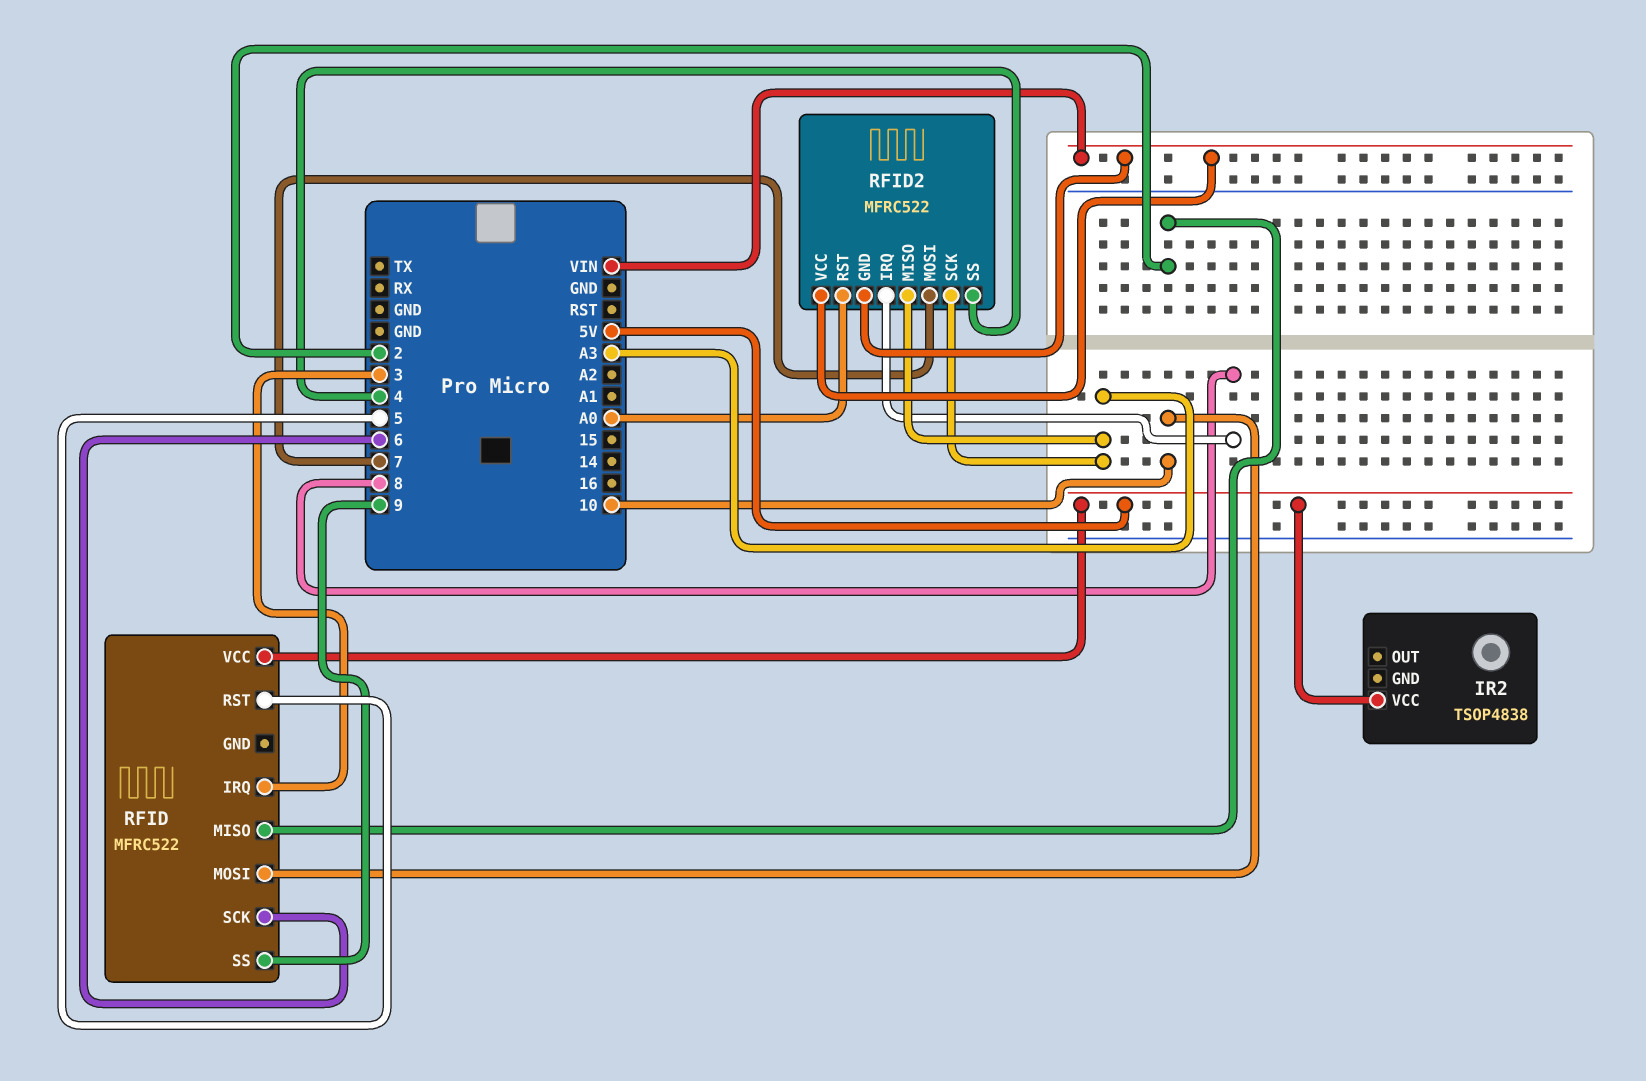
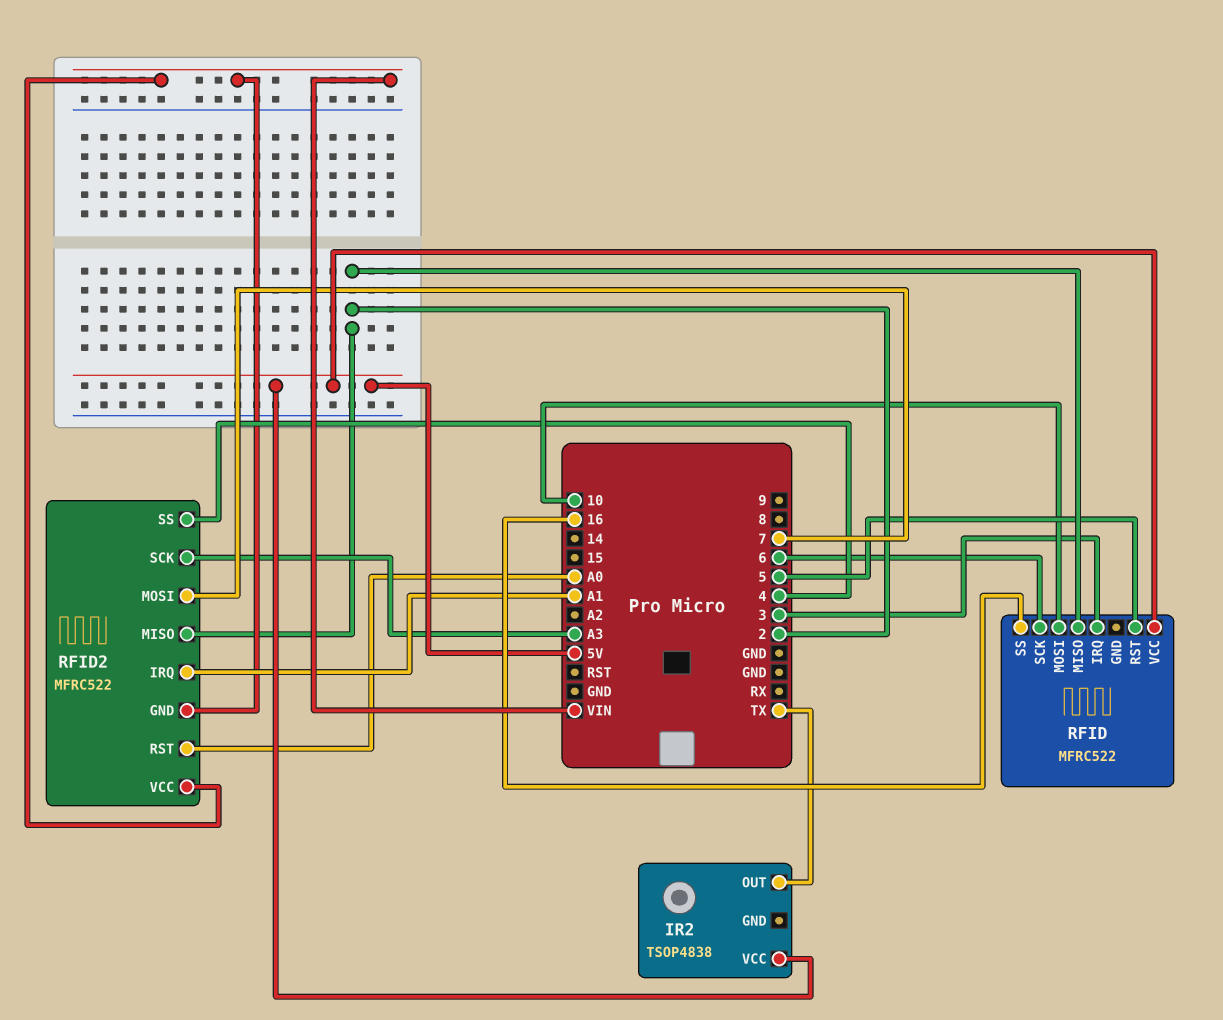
IR2 pin OUT: none -> TX
RFID pin SS: 9 -> 16
RFID2 pin IRQ: 8 -> A1
RFID2 pin MISO: A3 -> 2

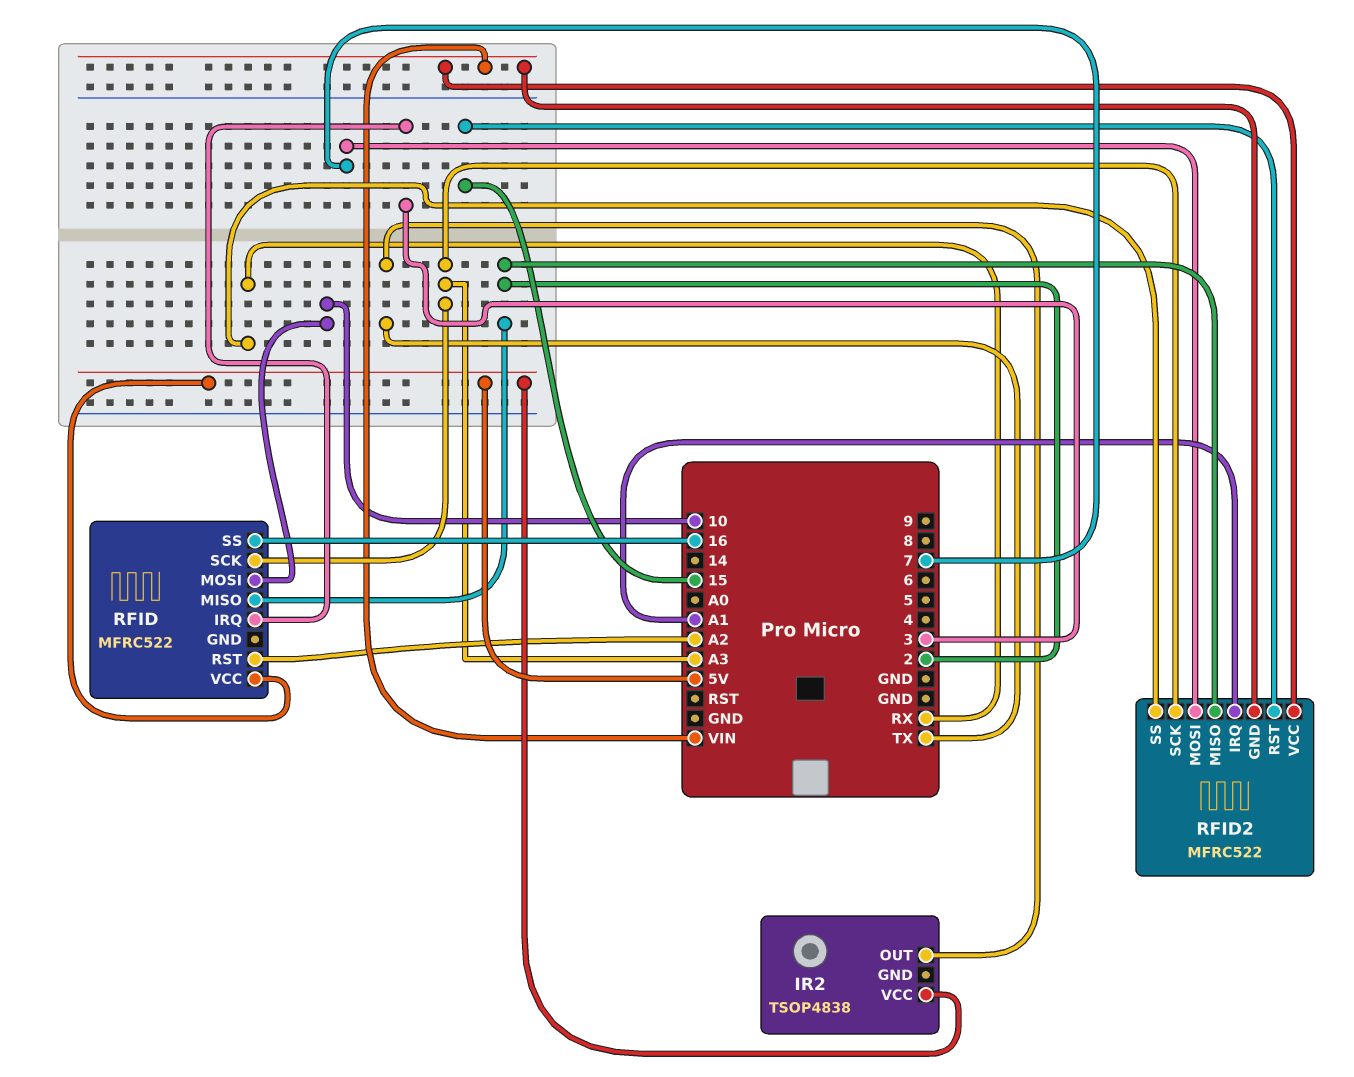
RFID pin RST: 5 -> A2
RFID pin SCK: 6 -> A3
RFID2 pin RST: A0 -> 15
RFID2 pin SS: 4 -> RX

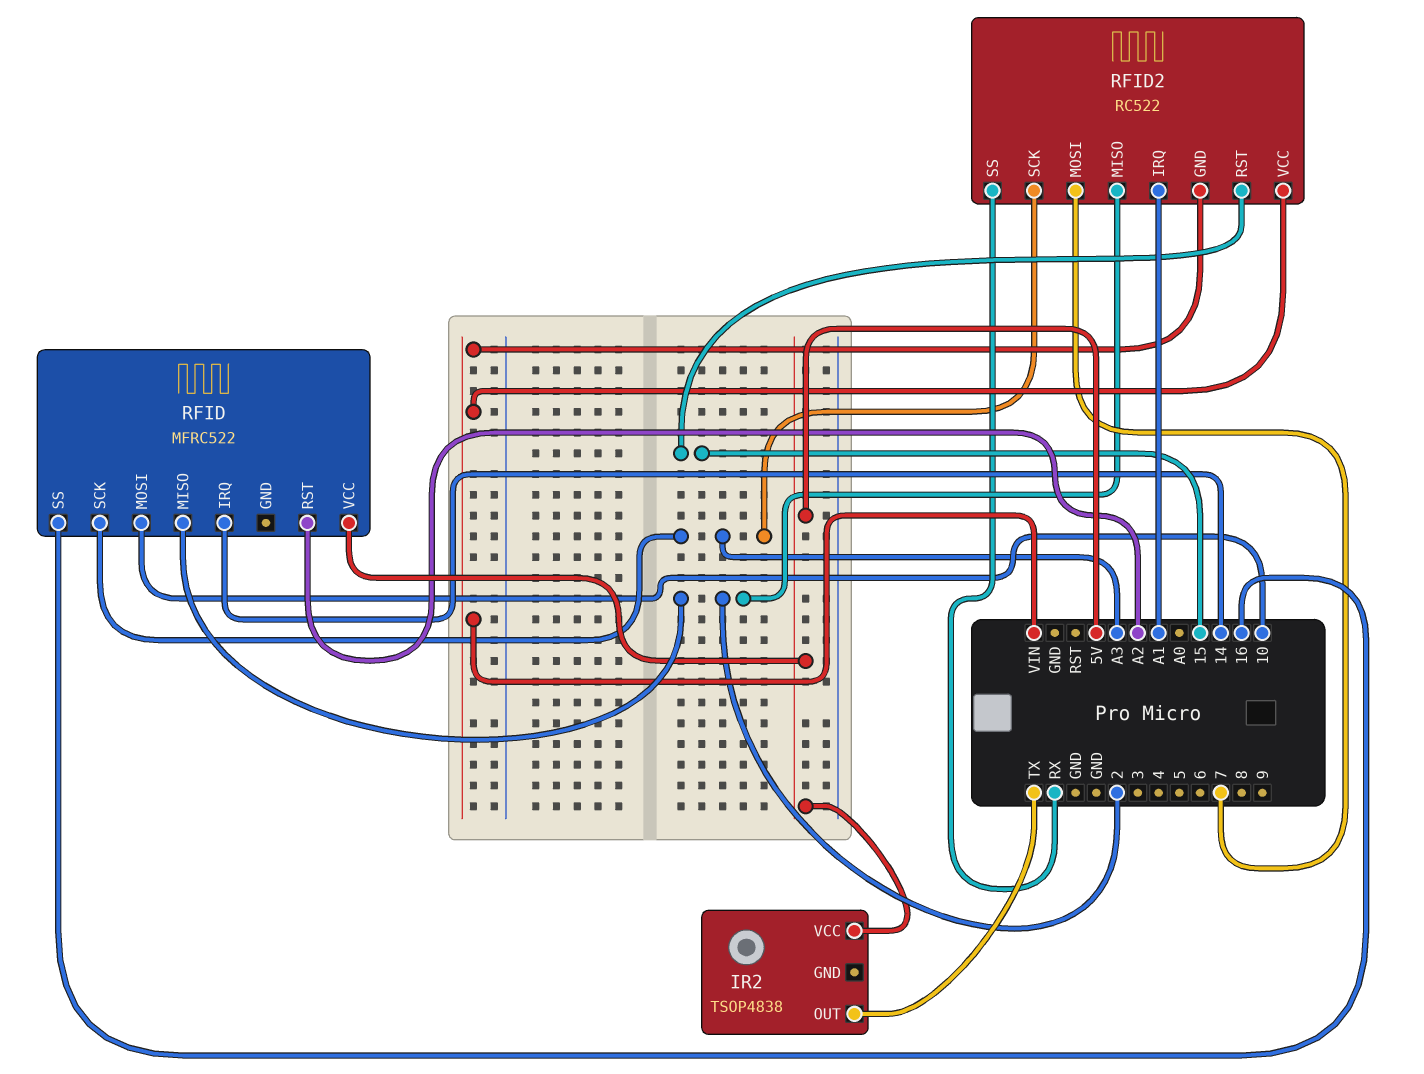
RFID pin IRQ: 3 -> 14
RFID2: MFRC522 -> RC522

